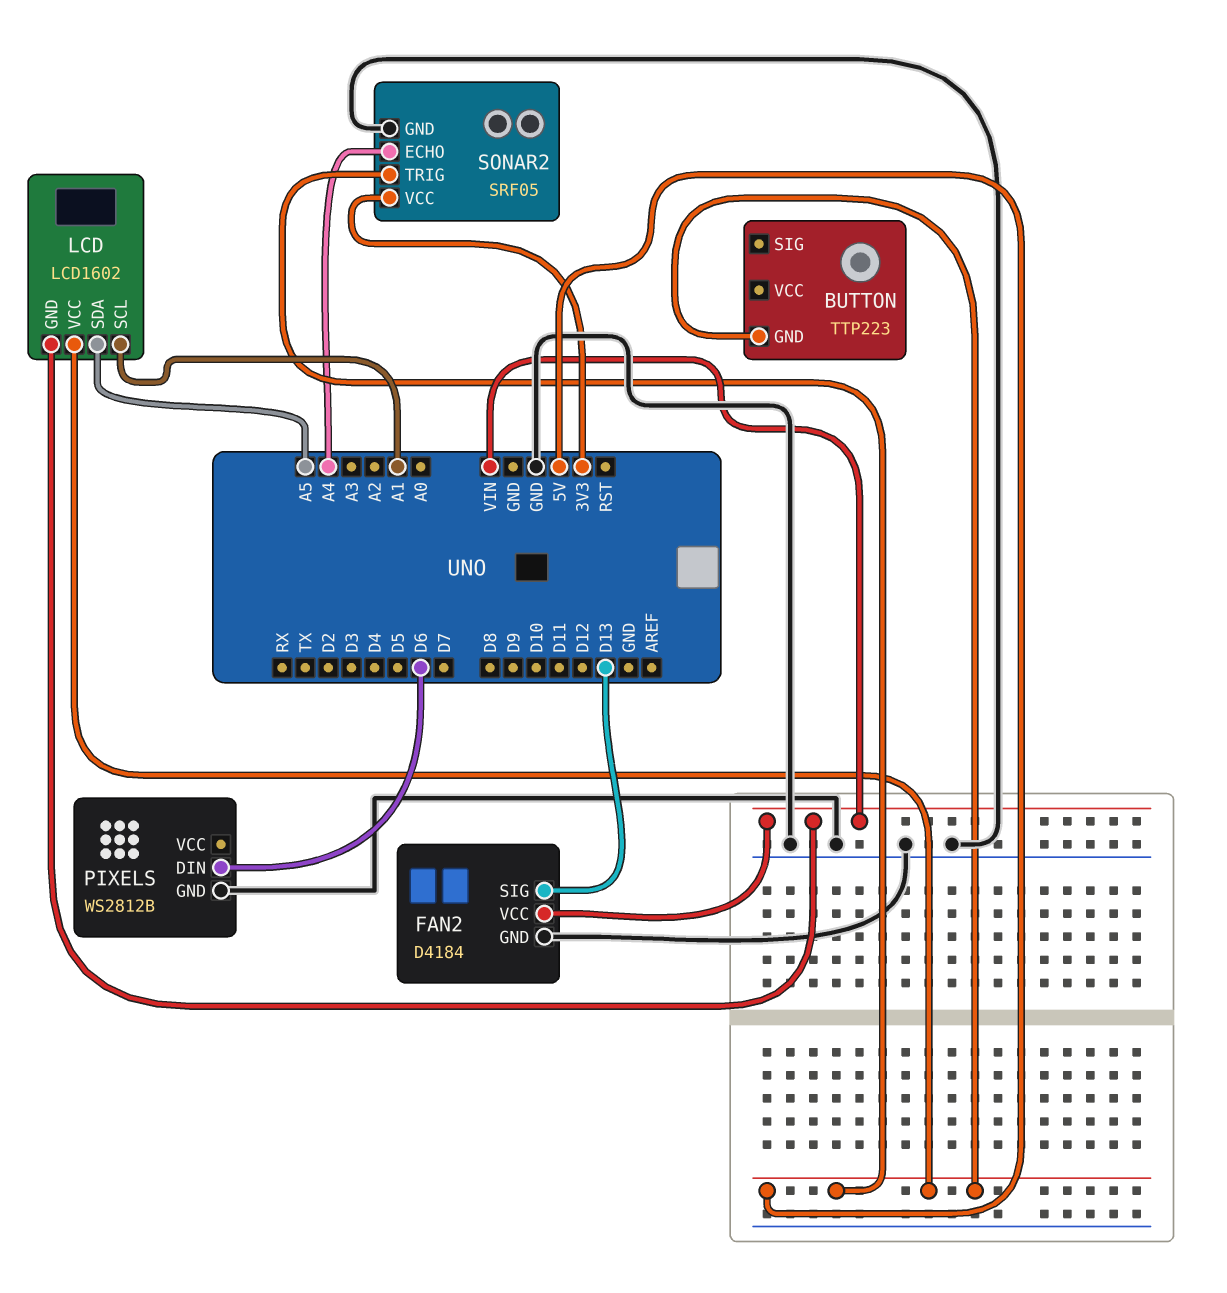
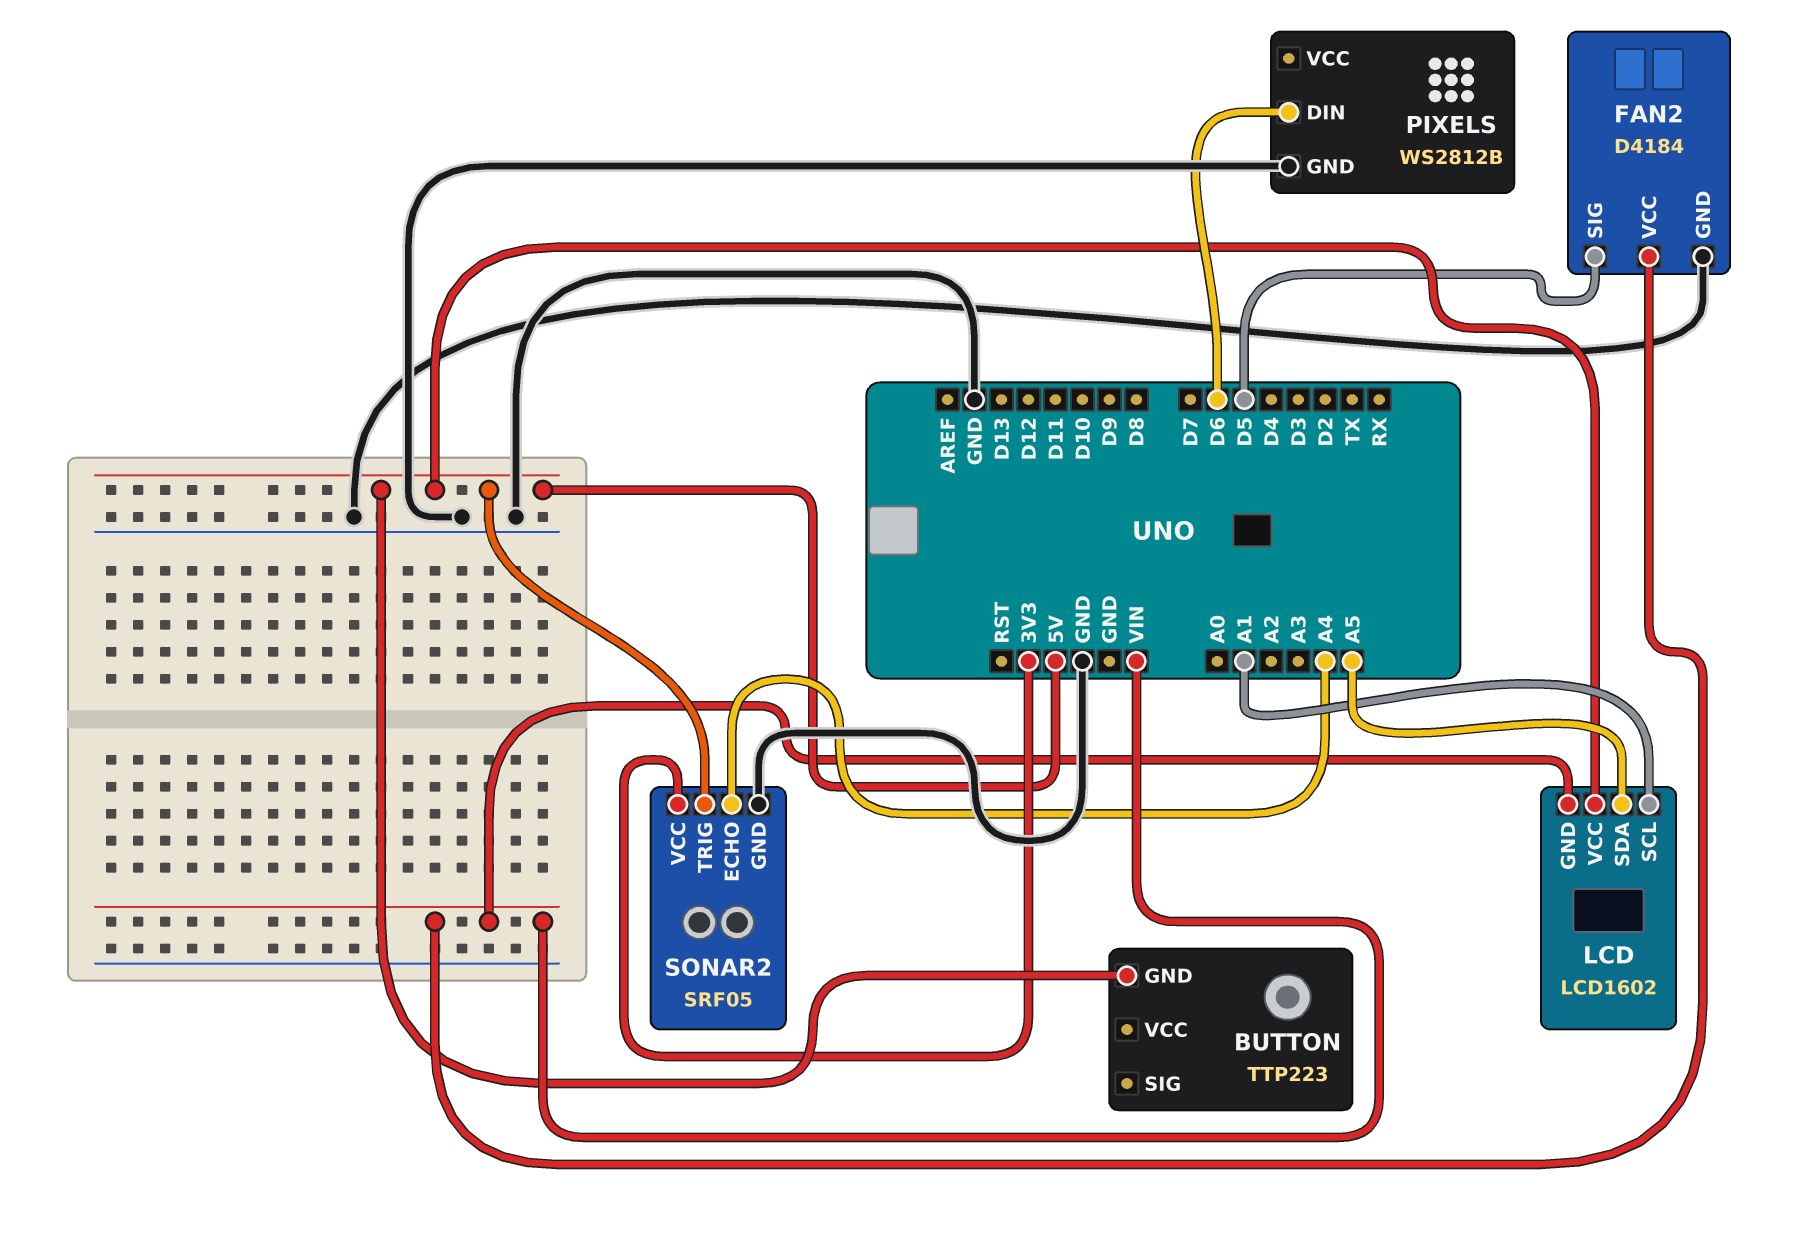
FAN2 pin SIG: D13 -> D5

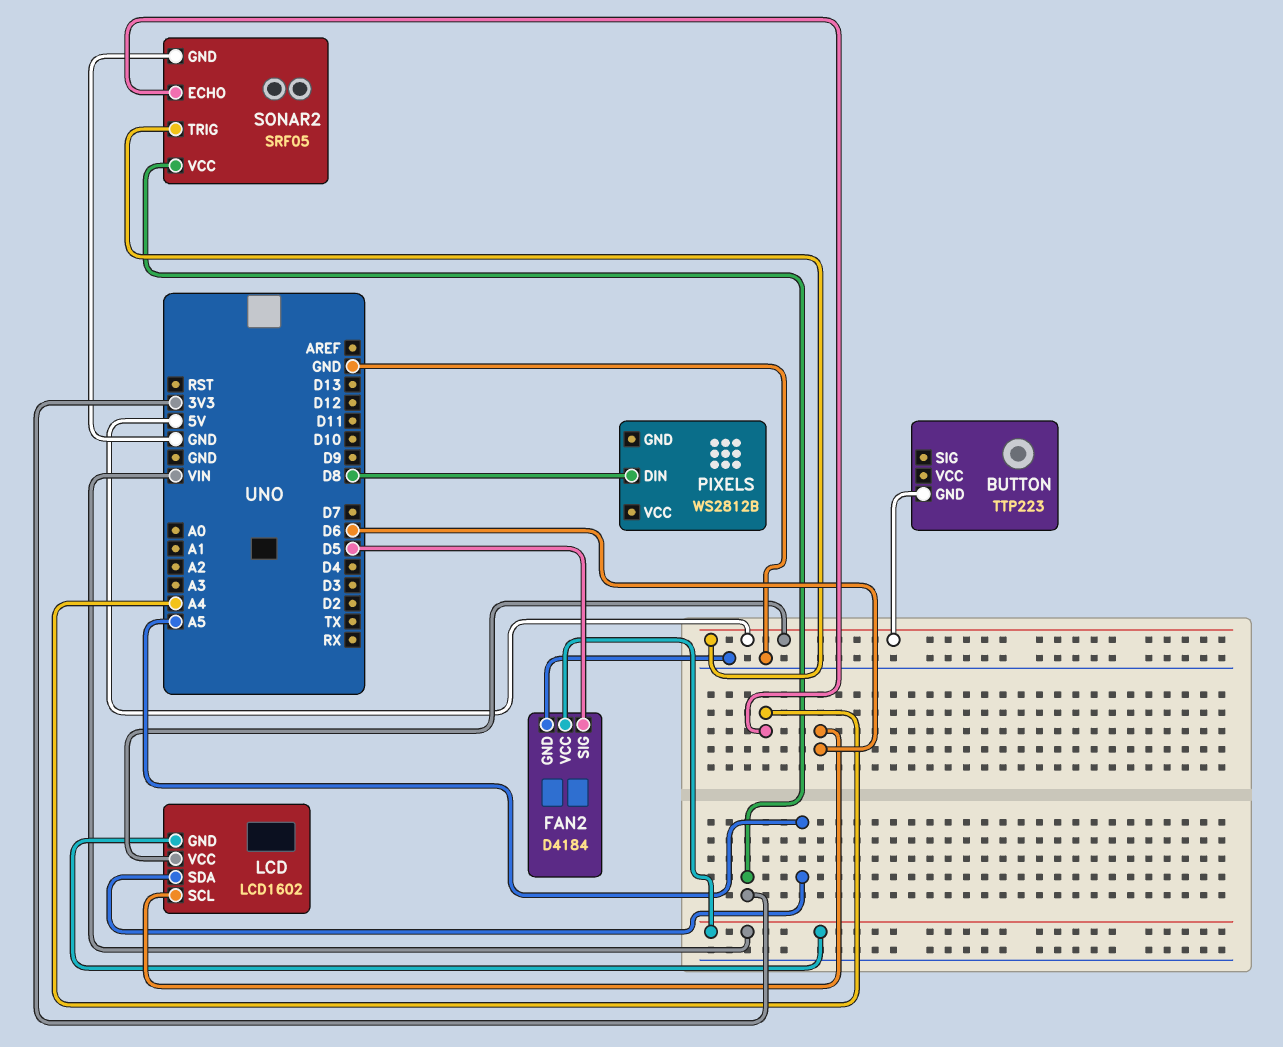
LCD pin SCL: A1 -> D6
PIXELS pin DIN: D6 -> D8
PIXELS pin GND: GND -> none

